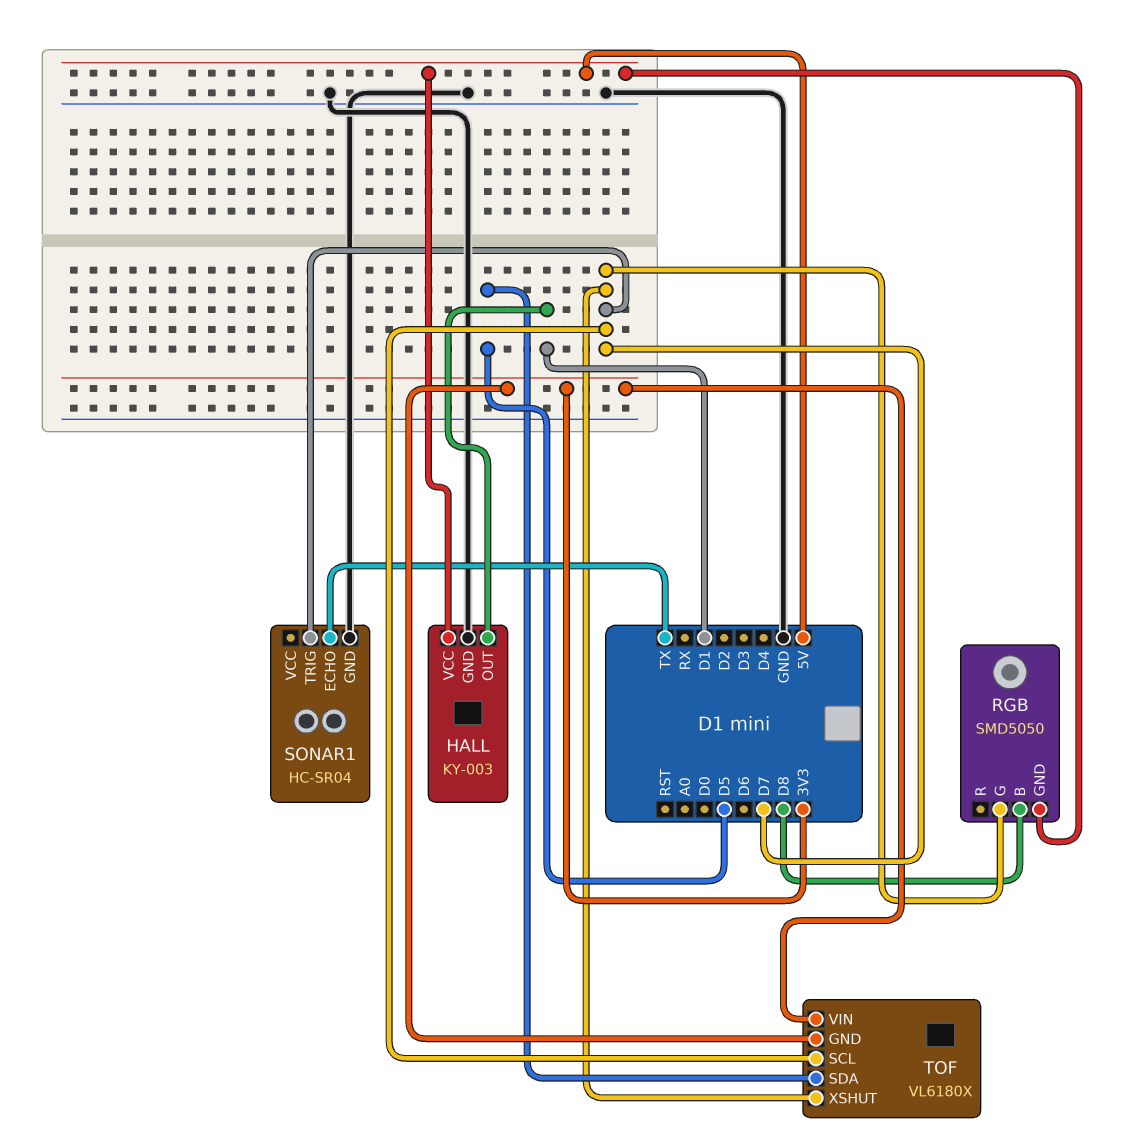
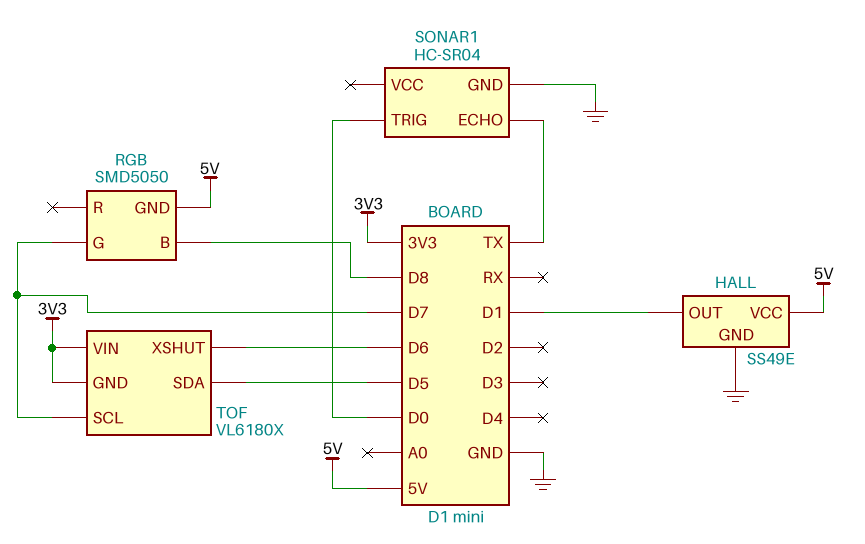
HALL: KY-003 -> SS49E
SONAR1 pin TRIG: D7 -> D0
TOF pin XSHUT: D7 -> D6

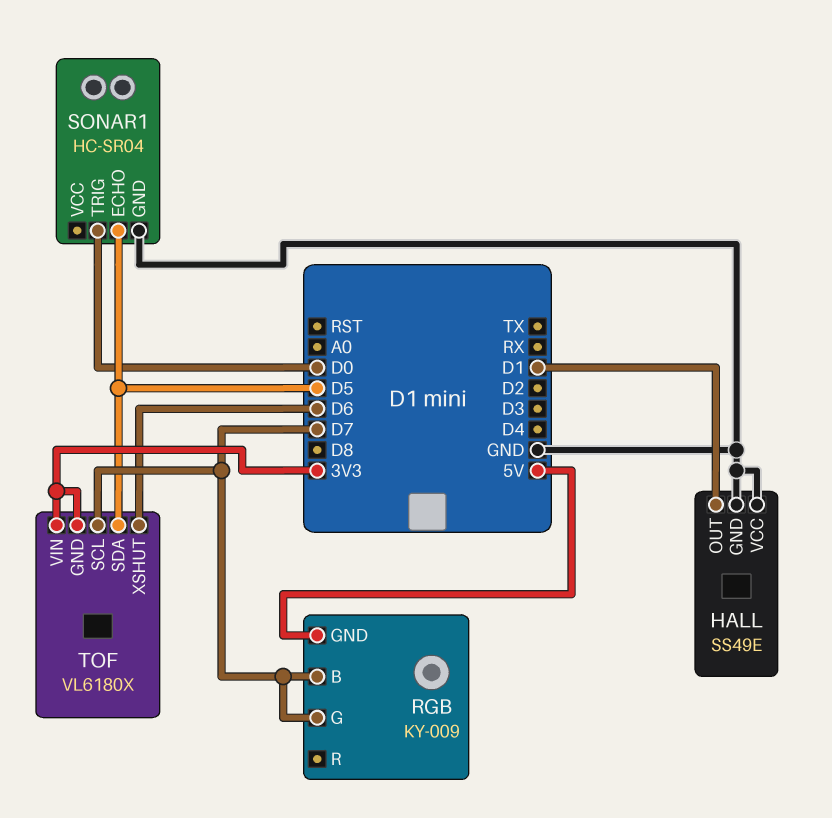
HALL pin VCC: 5V -> GND
RGB: SMD5050 -> KY-009
RGB pin B: D8 -> D7
SONAR1 pin ECHO: TX -> D5

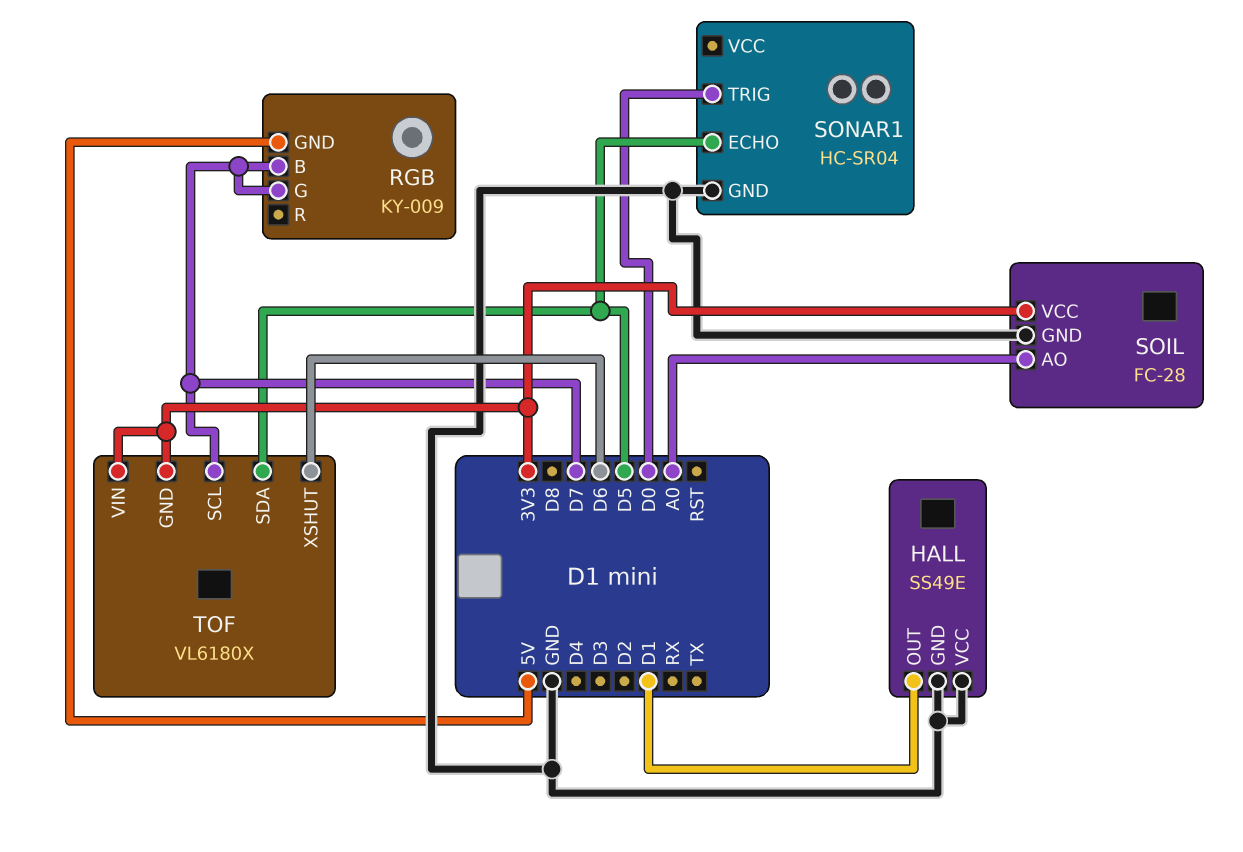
SOIL: none -> FC-28
SOIL pin AO: none -> A0
SOIL pin GND: none -> GND
SOIL pin VCC: none -> 3V3

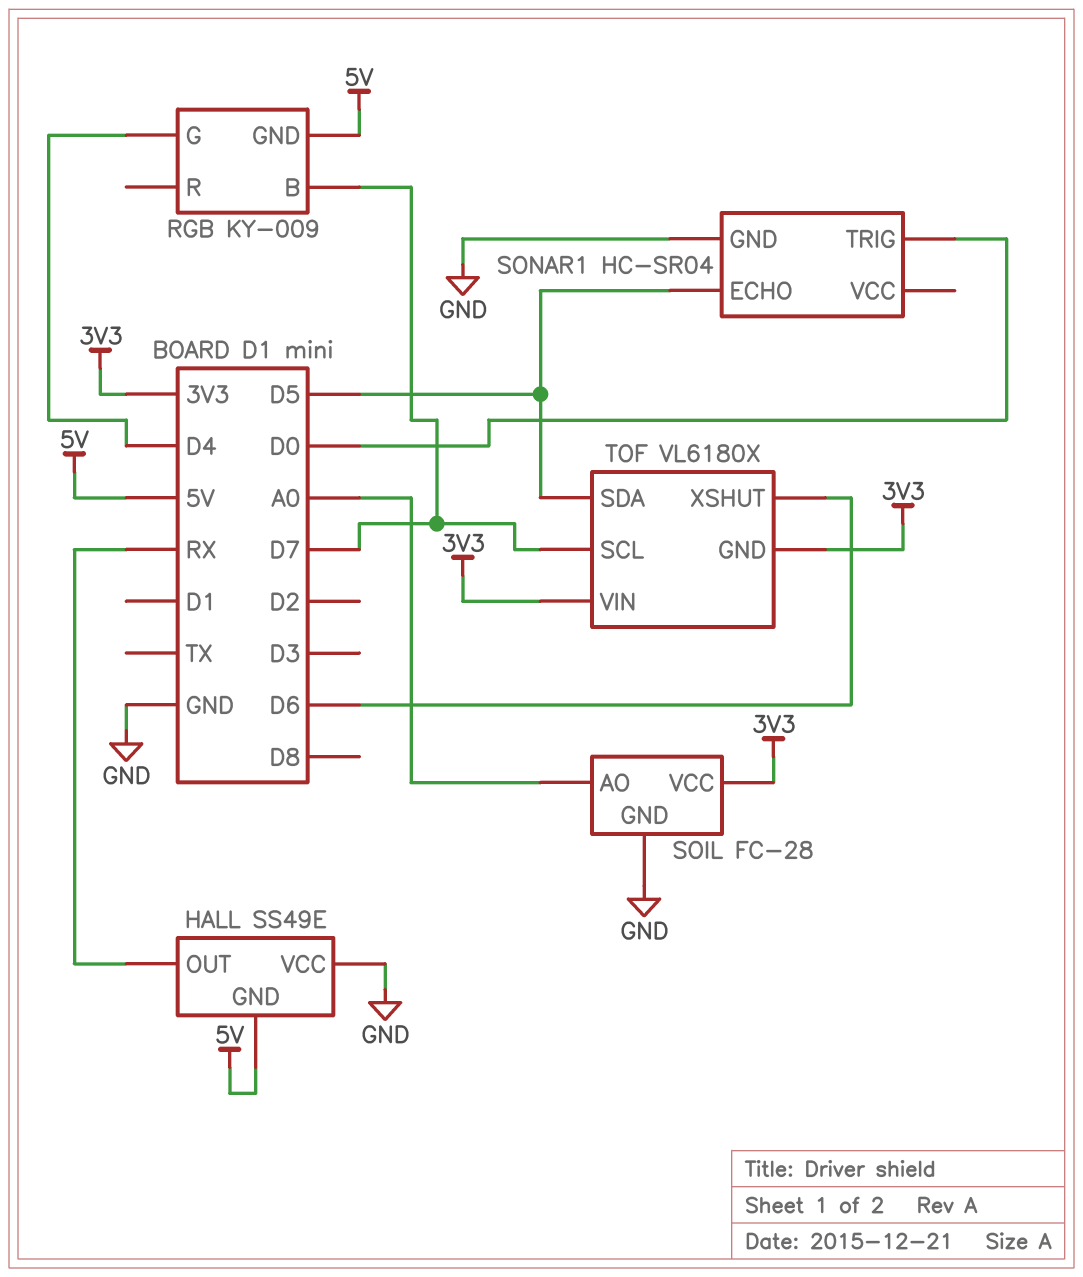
HALL pin GND: GND -> 5V
HALL pin OUT: D1 -> RX
RGB pin G: D7 -> D4

